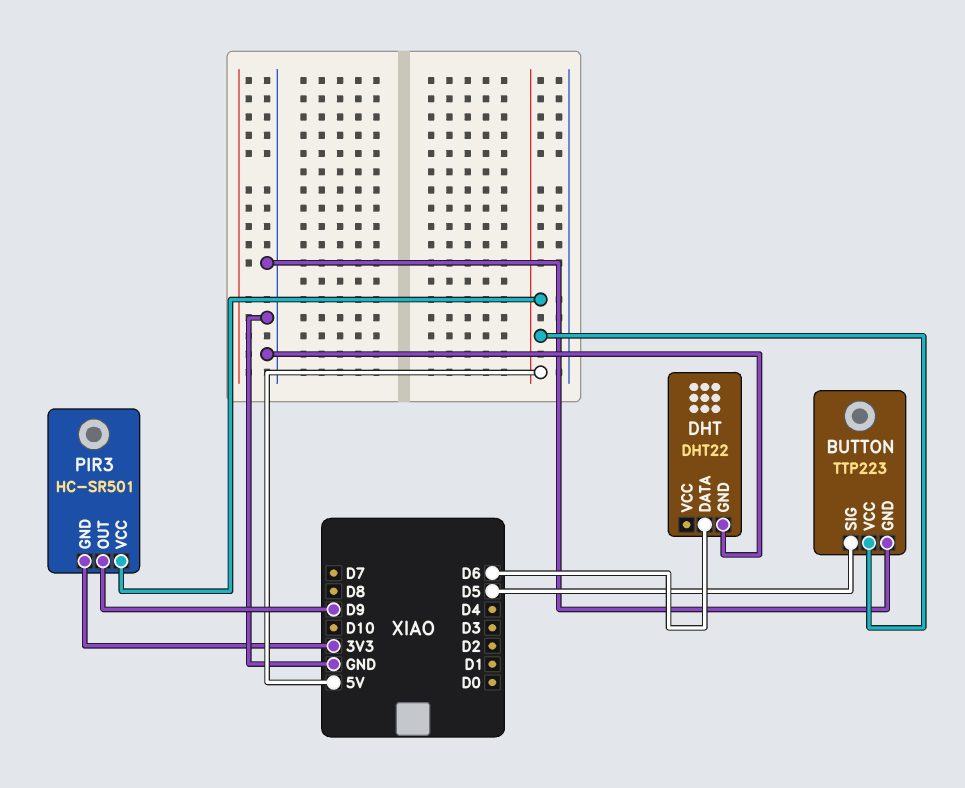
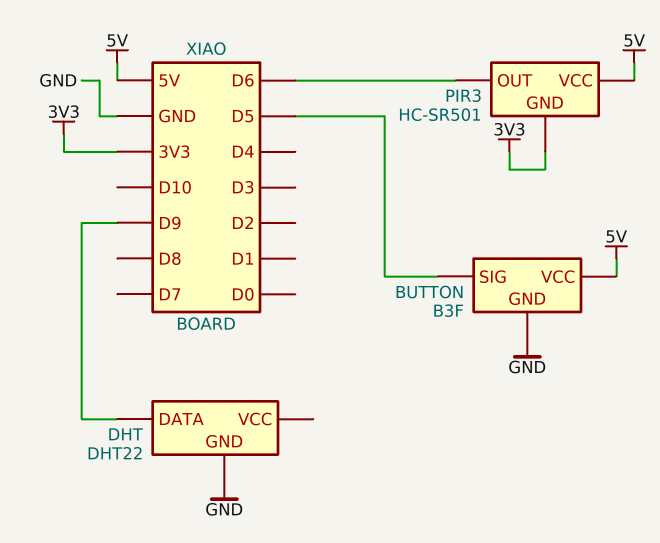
BUTTON: TTP223 -> B3F
DHT pin DATA: D6 -> D9
PIR3 pin OUT: D9 -> D6

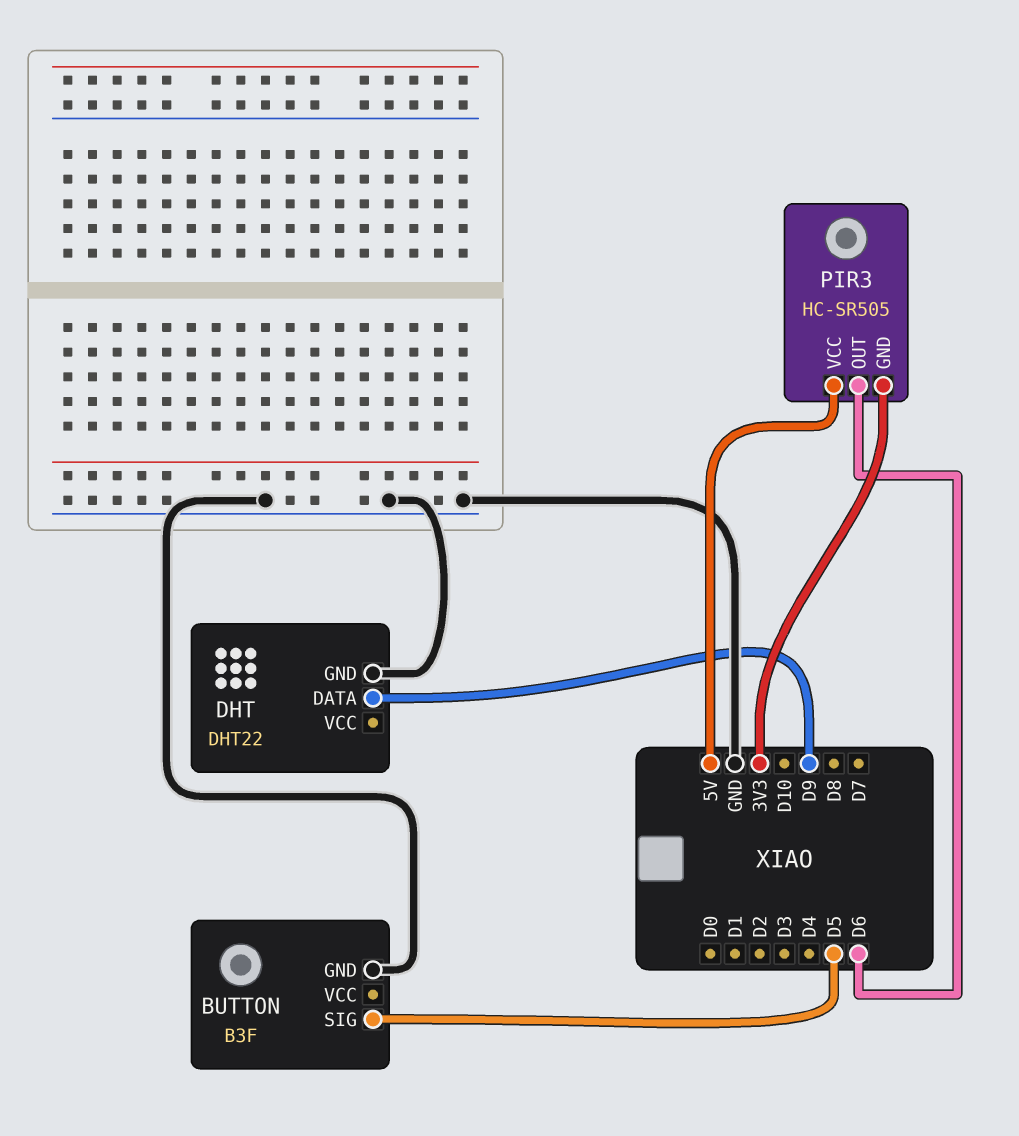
BUTTON pin VCC: 5V -> none
PIR3: HC-SR501 -> HC-SR505

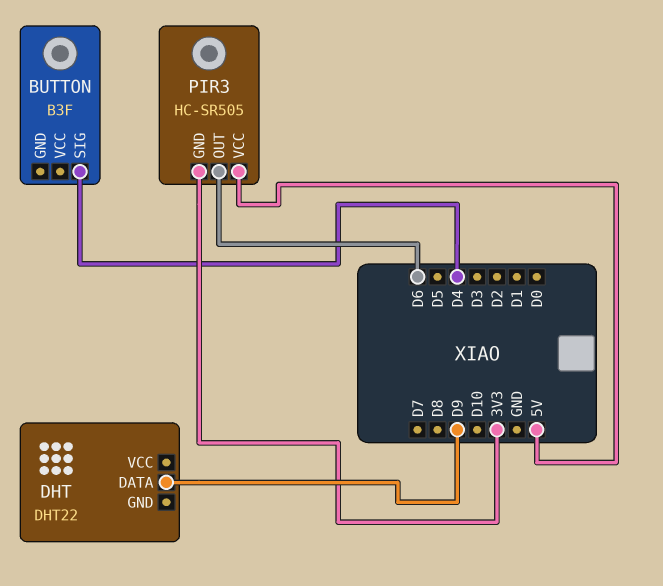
BUTTON pin GND: GND -> none
BUTTON pin SIG: D5 -> D4
DHT pin GND: GND -> none

